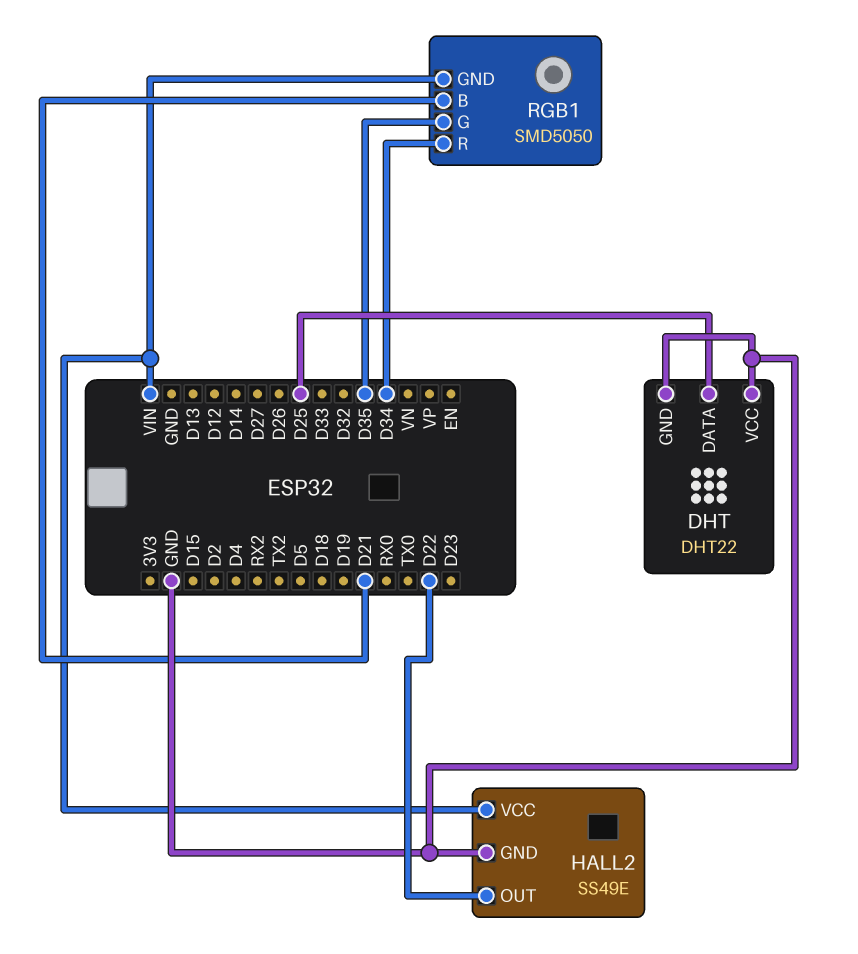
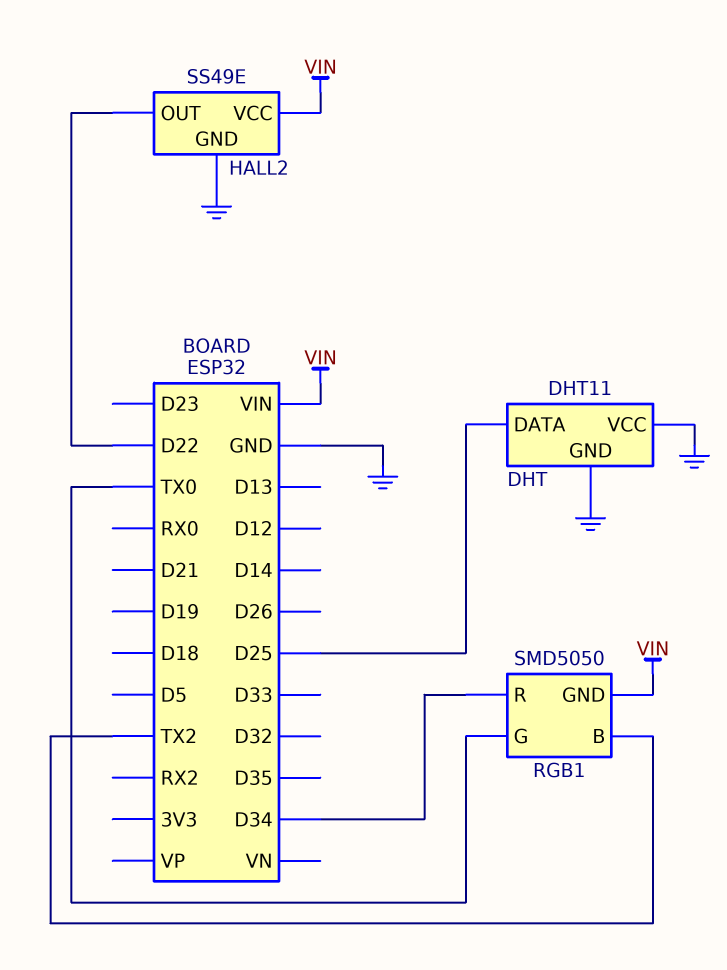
DHT: DHT22 -> DHT11
RGB1 pin B: D21 -> TX2
RGB1 pin G: D35 -> TX0

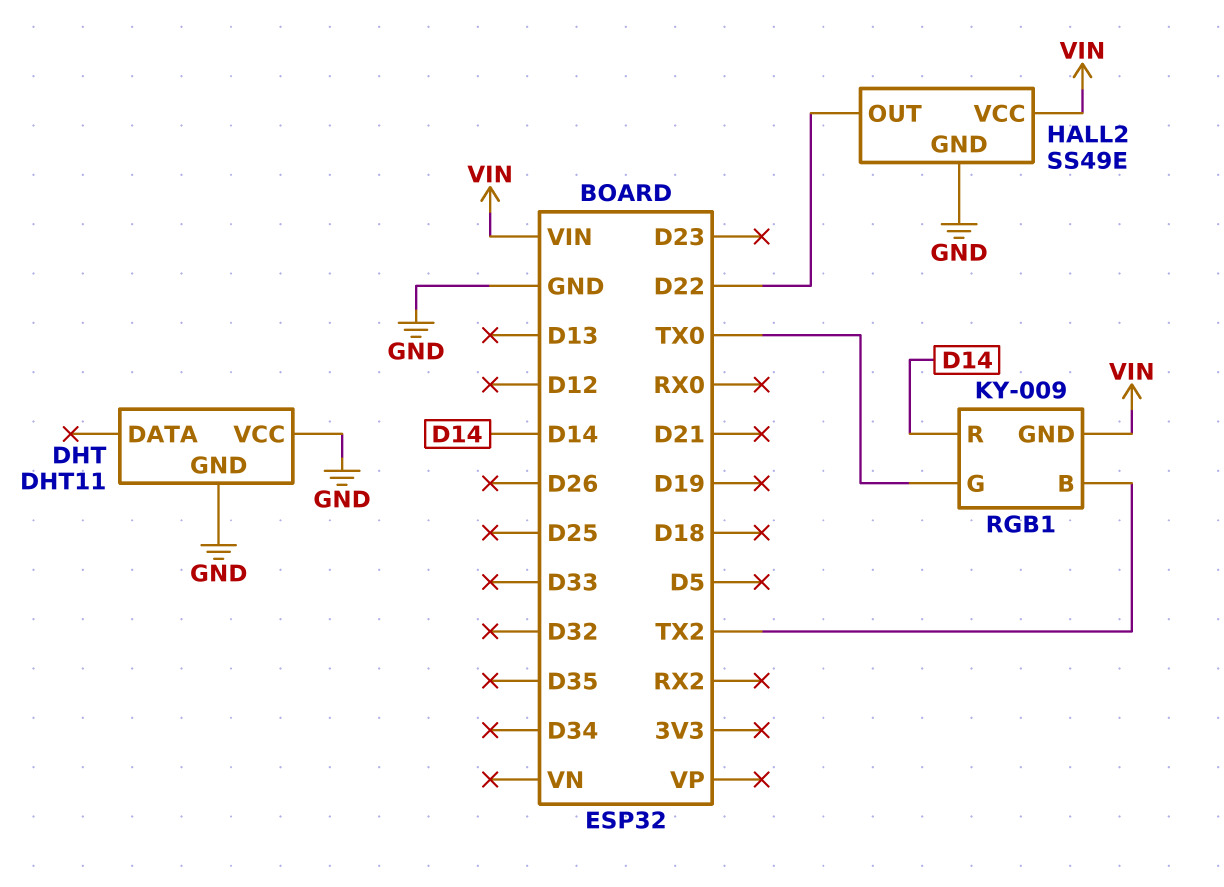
DHT pin DATA: D25 -> none
RGB1: SMD5050 -> KY-009
RGB1 pin R: D34 -> D14

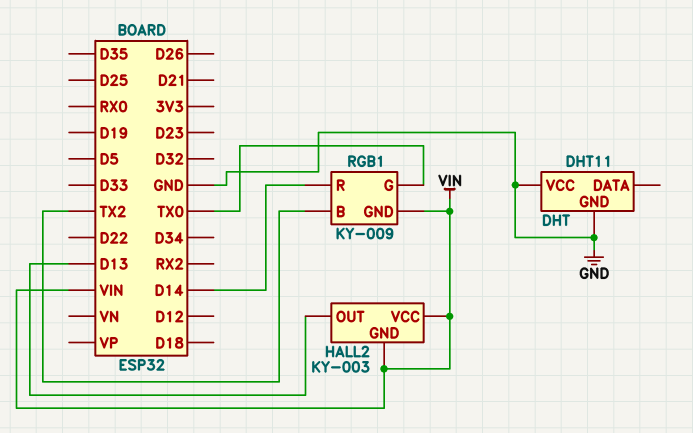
HALL2: SS49E -> KY-003
HALL2 pin GND: GND -> VIN
HALL2 pin OUT: D22 -> D13

